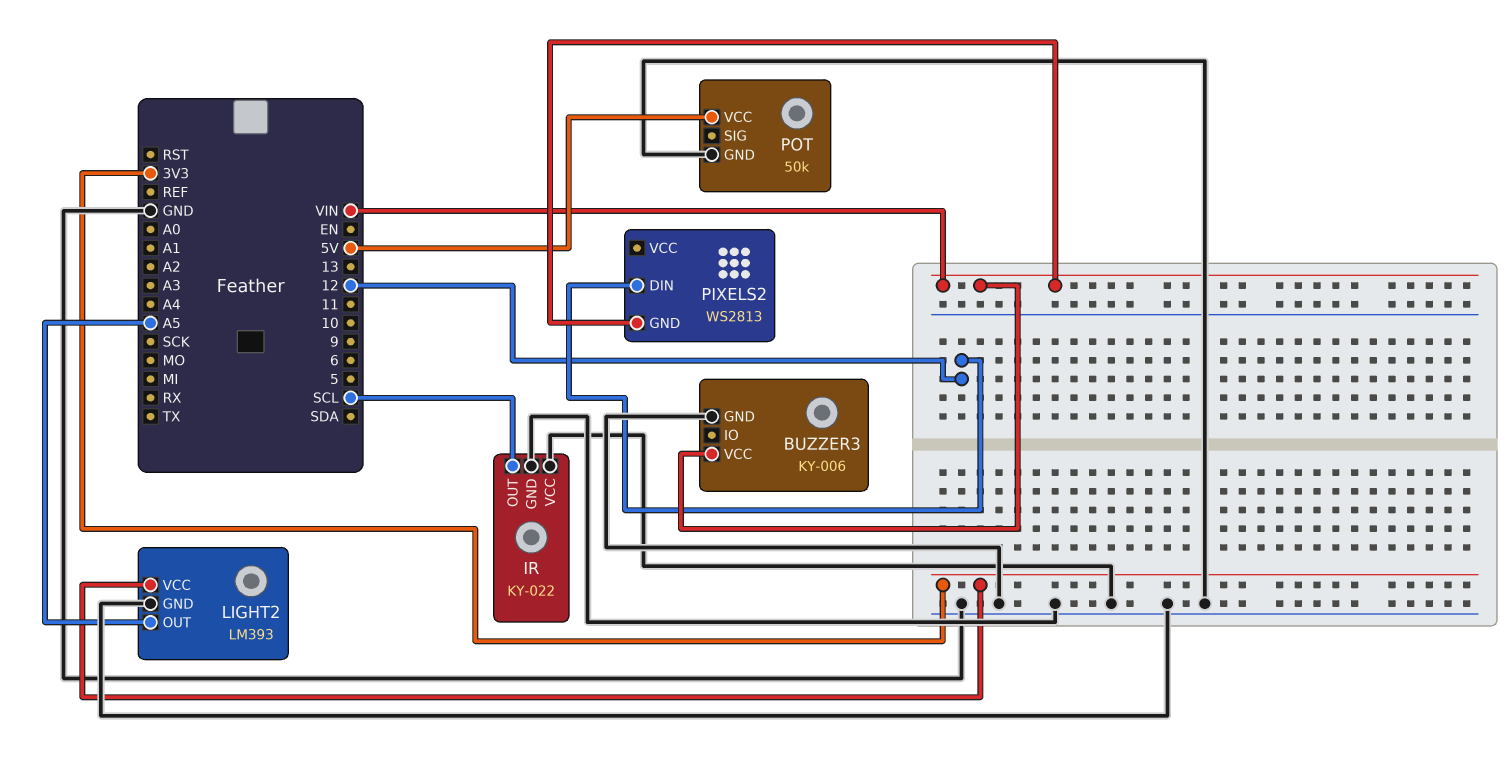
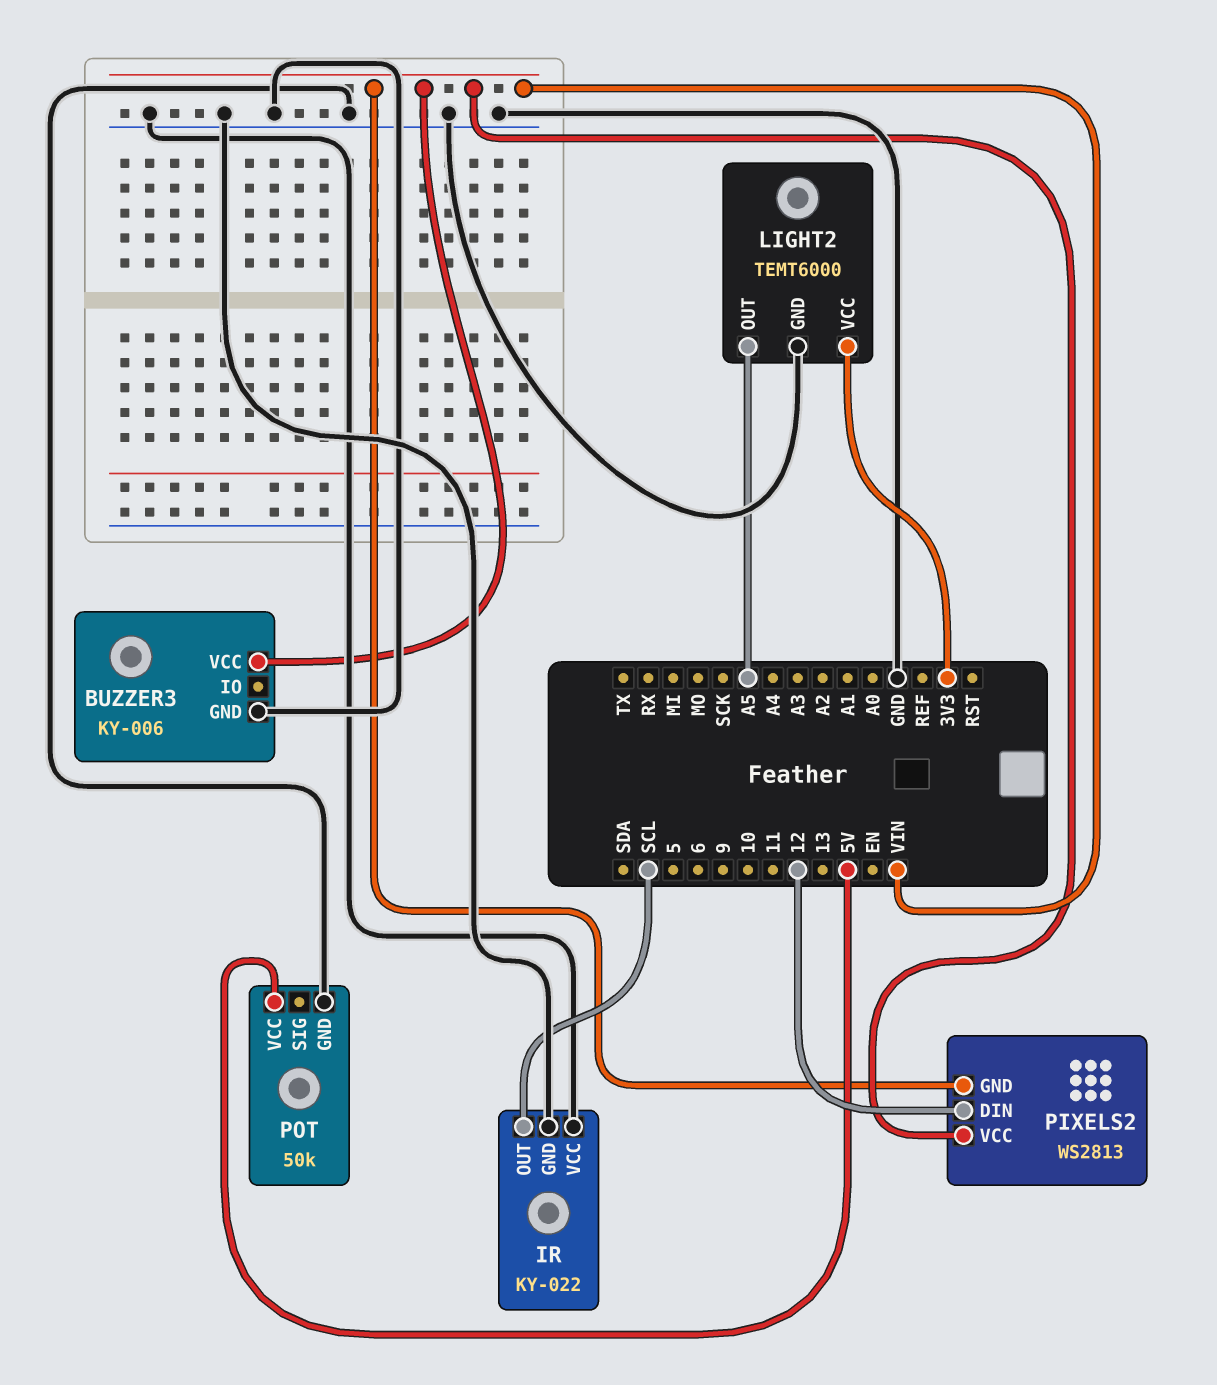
LIGHT2: LM393 -> TEMT6000
PIXELS2 pin VCC: none -> VIN

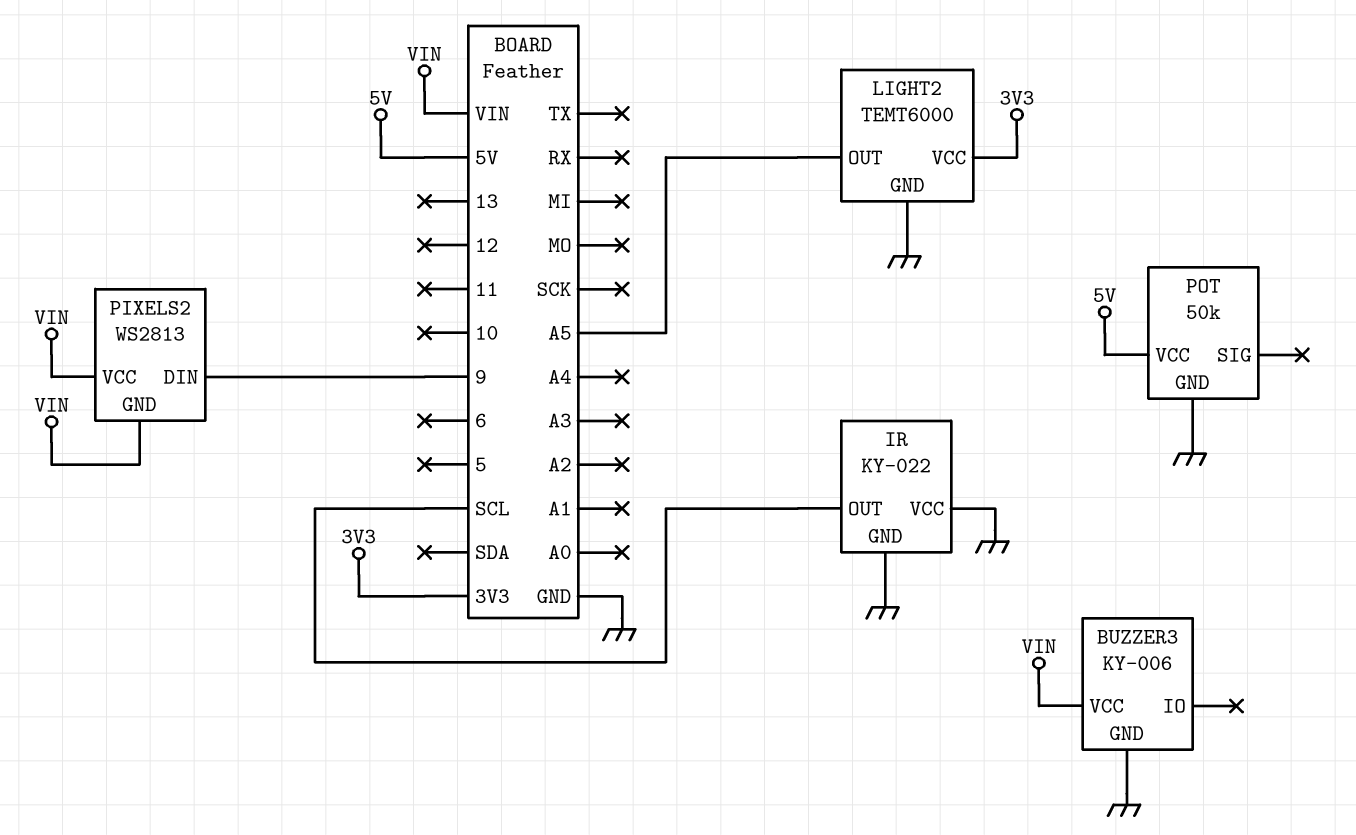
PIXELS2 pin DIN: 12 -> 9

